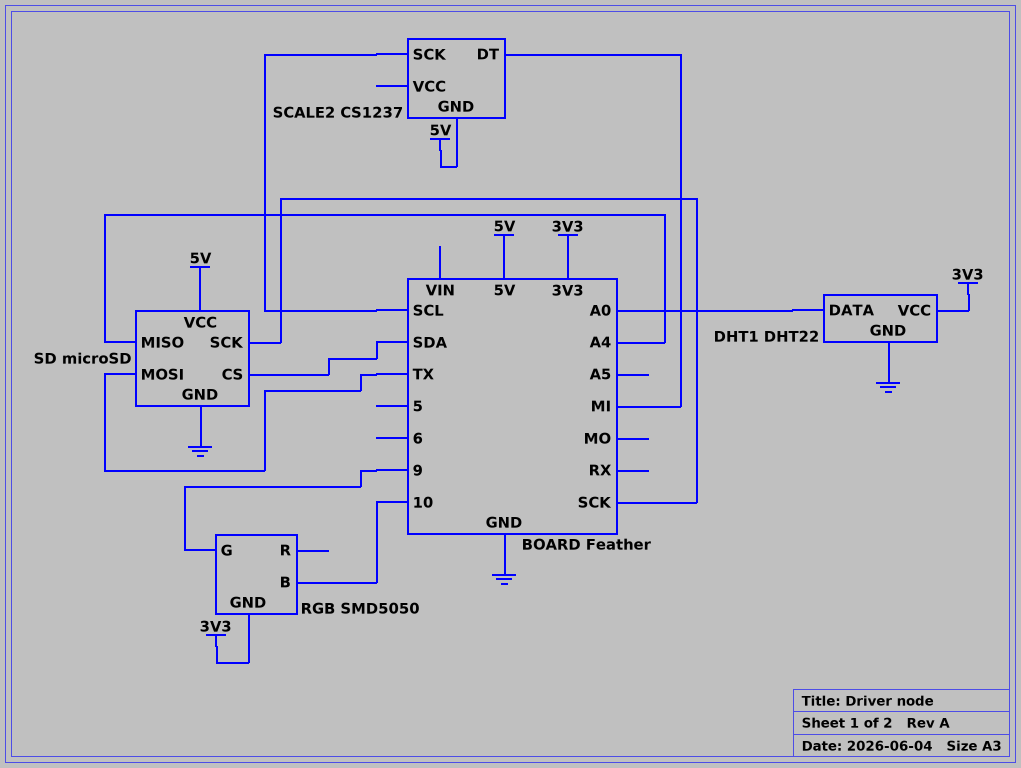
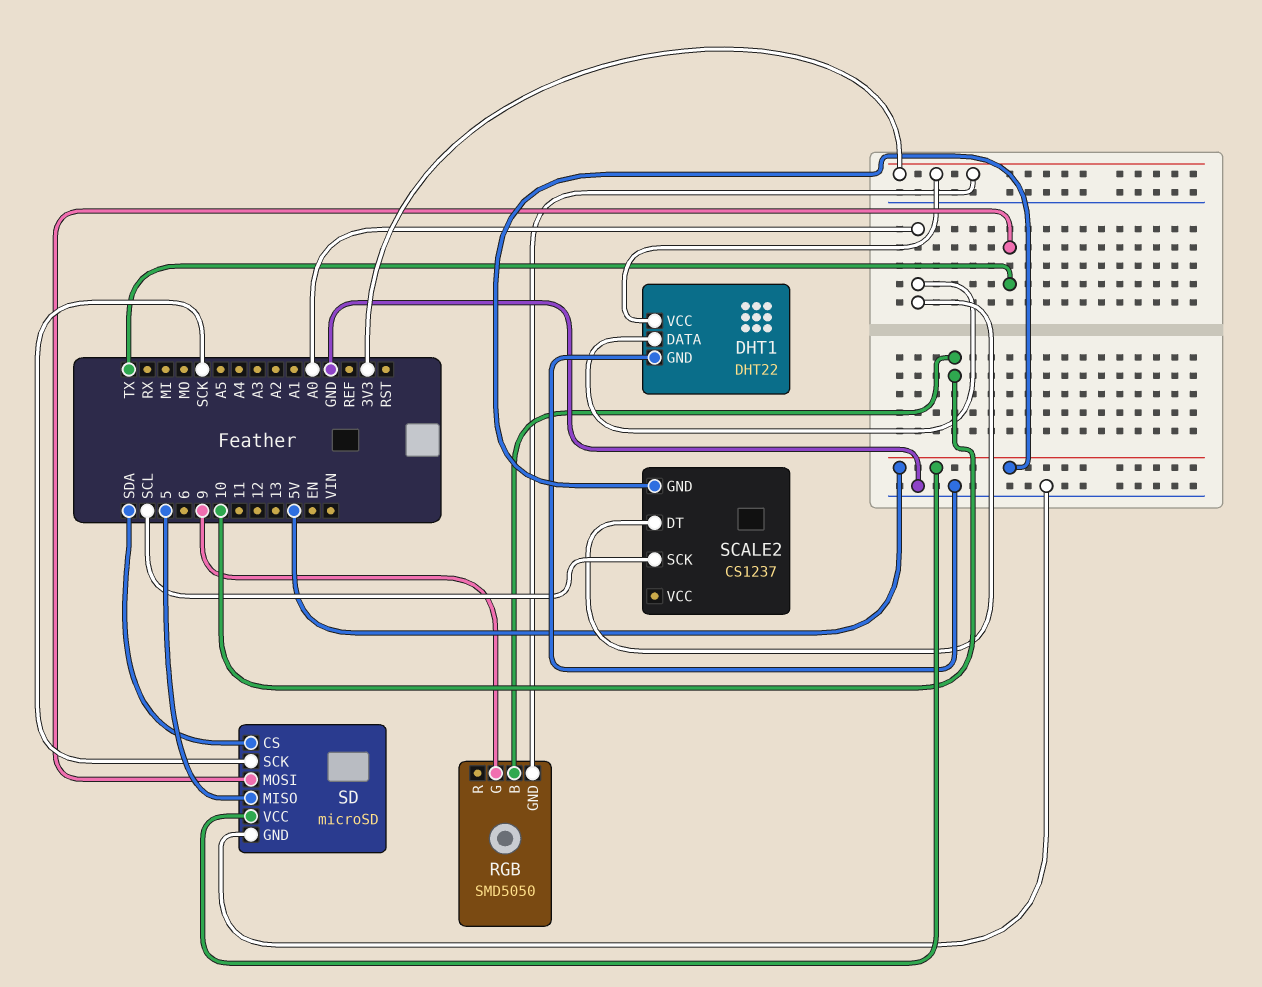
SCALE2 pin DT: MI -> A0
SD pin MISO: A4 -> 5

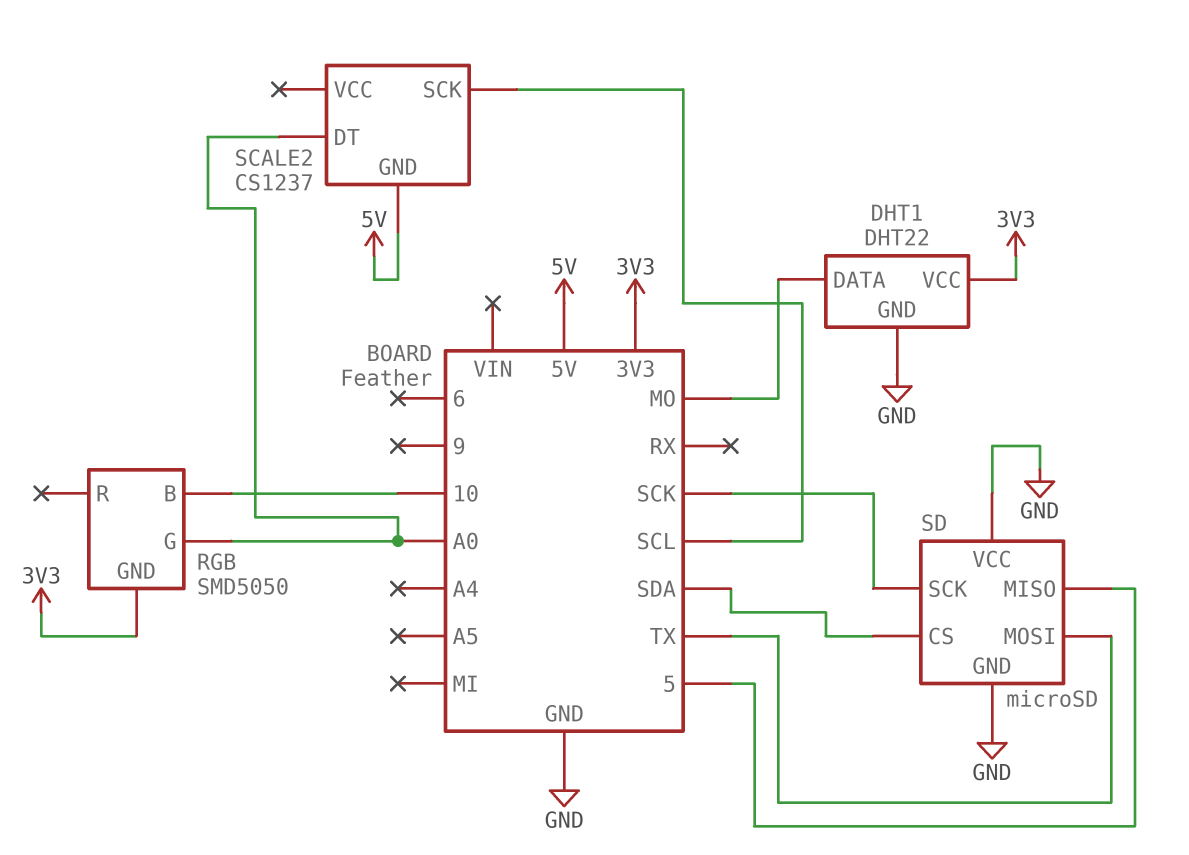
DHT1 pin DATA: A0 -> MO
RGB pin G: 9 -> A0
SD pin VCC: 5V -> GND

